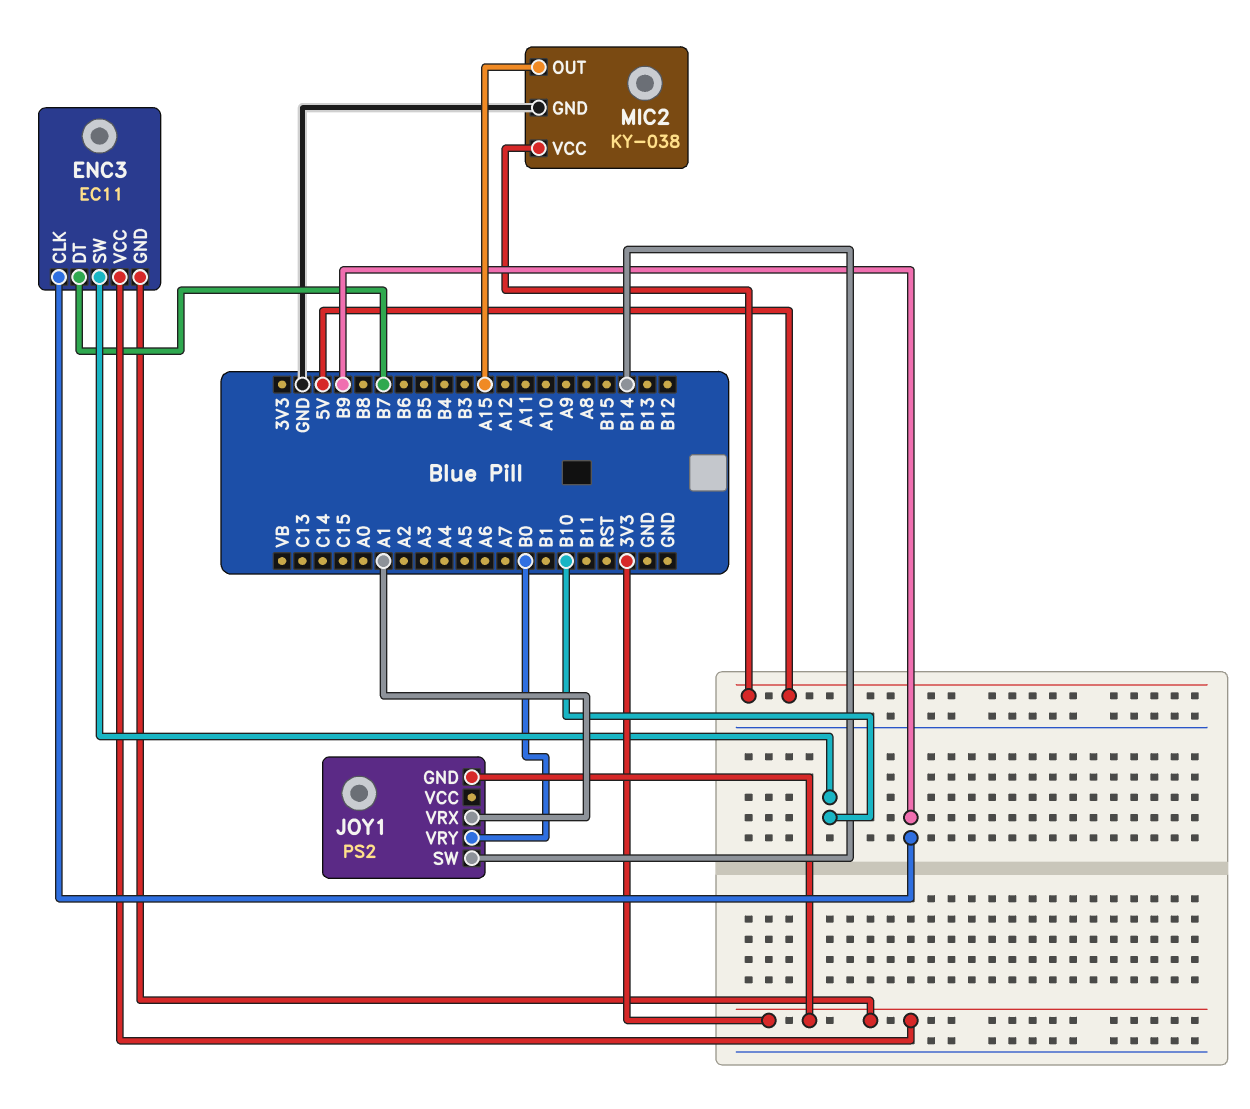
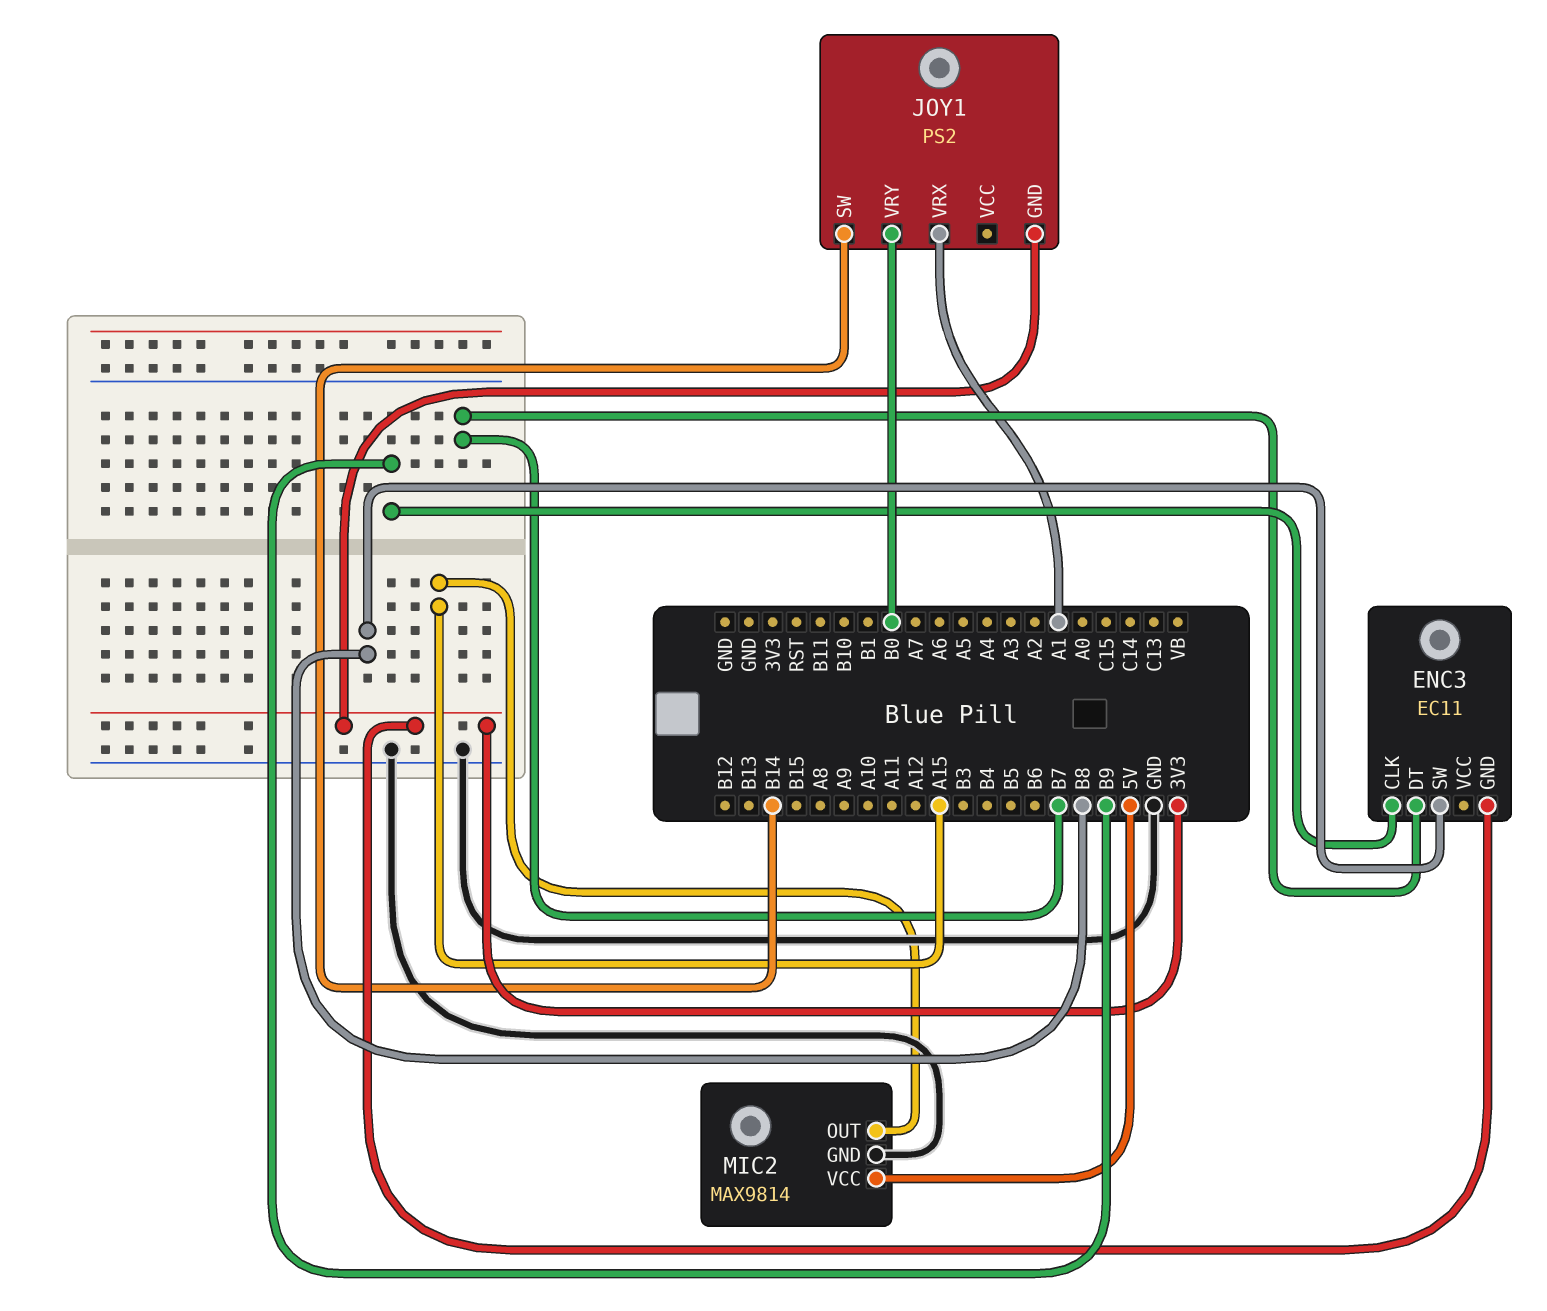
ENC3 pin SW: B10 -> B8
ENC3 pin VCC: 3V3 -> none
MIC2: KY-038 -> MAX9814

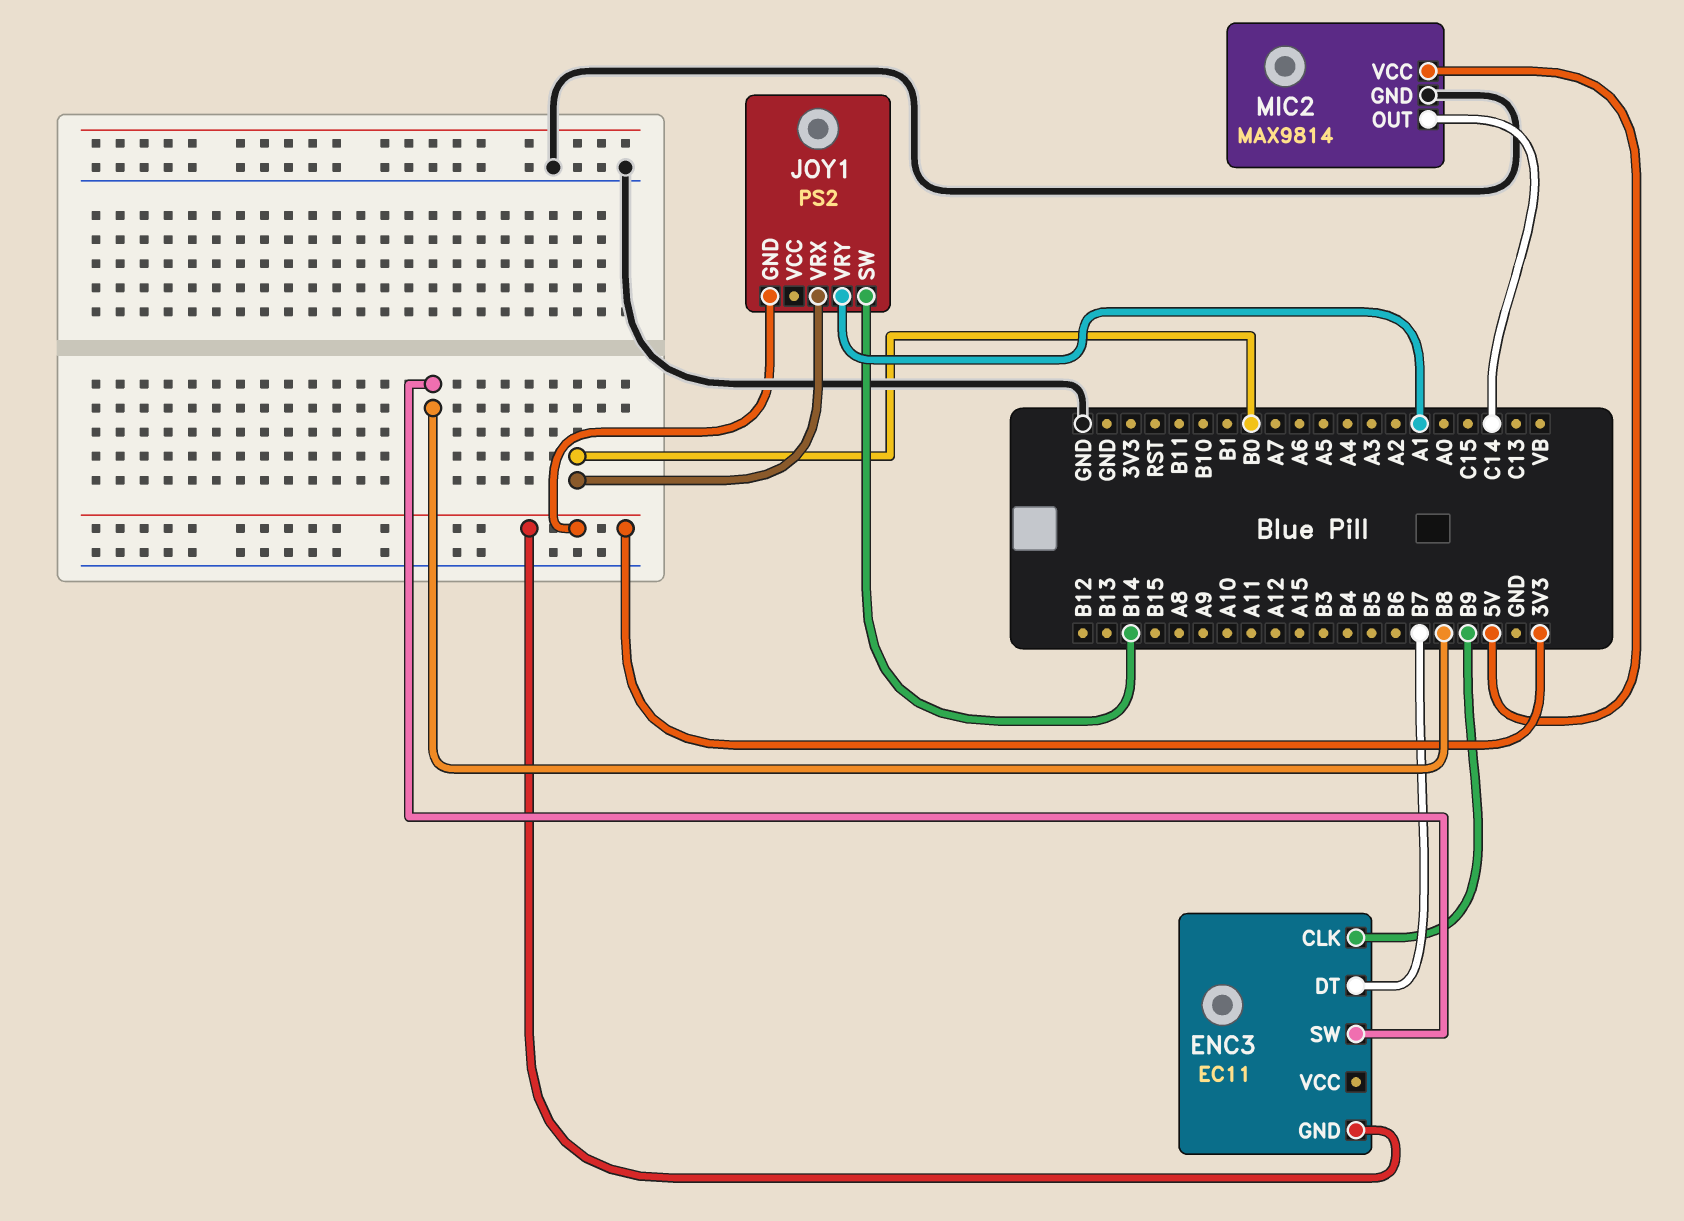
JOY1 pin VRX: A1 -> B0
JOY1 pin VRY: B0 -> A1
MIC2 pin OUT: A15 -> C14

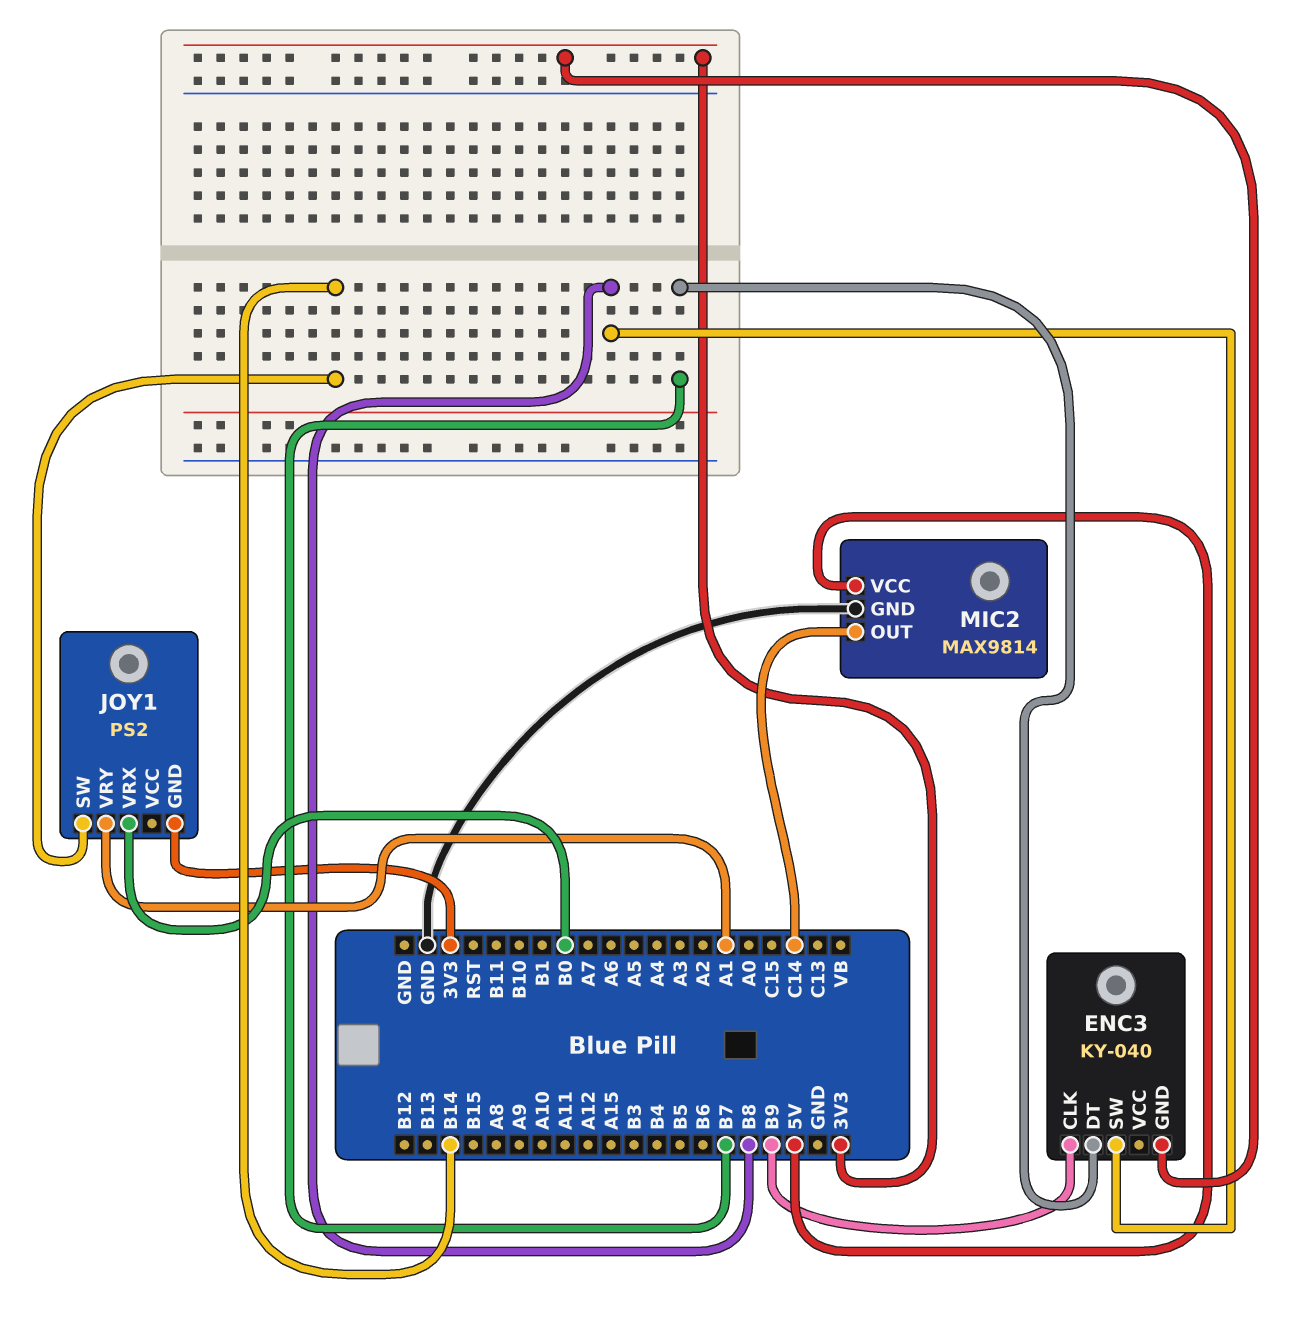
ENC3: EC11 -> KY-040

